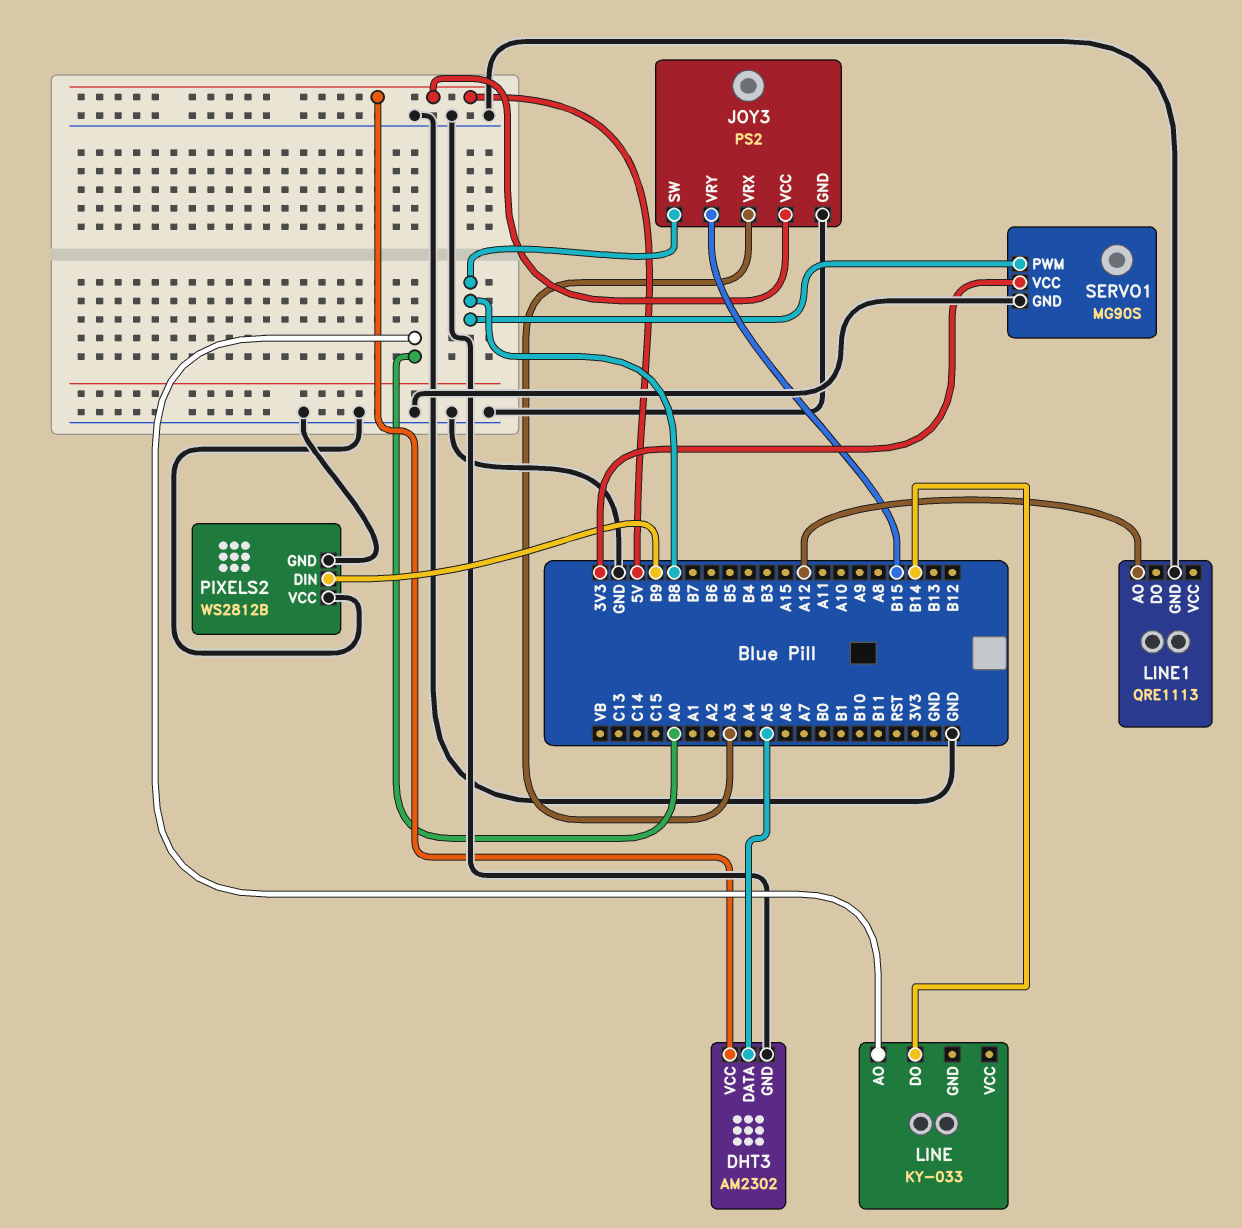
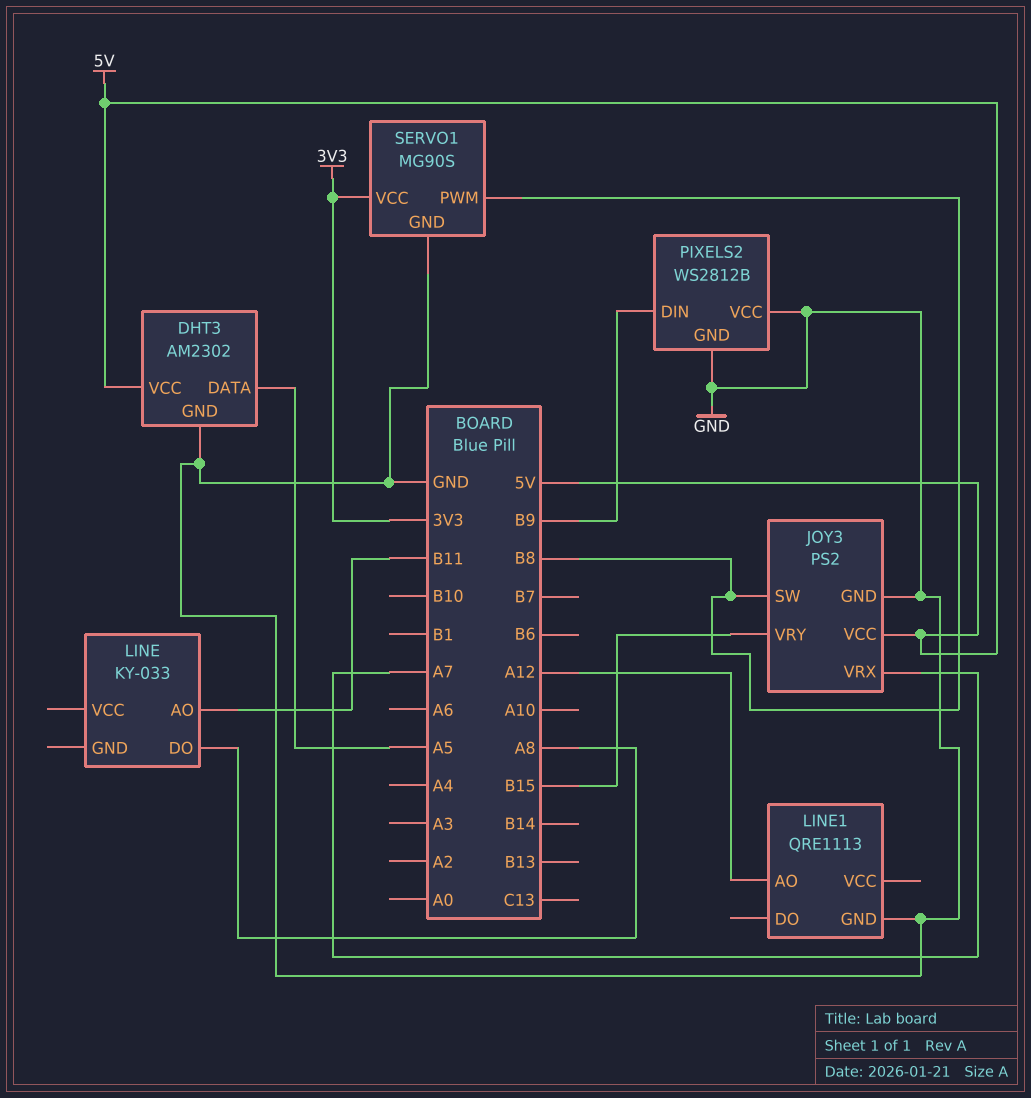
JOY3 pin VRX: A3 -> A7
LINE pin AO: A0 -> B11
LINE pin DO: B14 -> A8

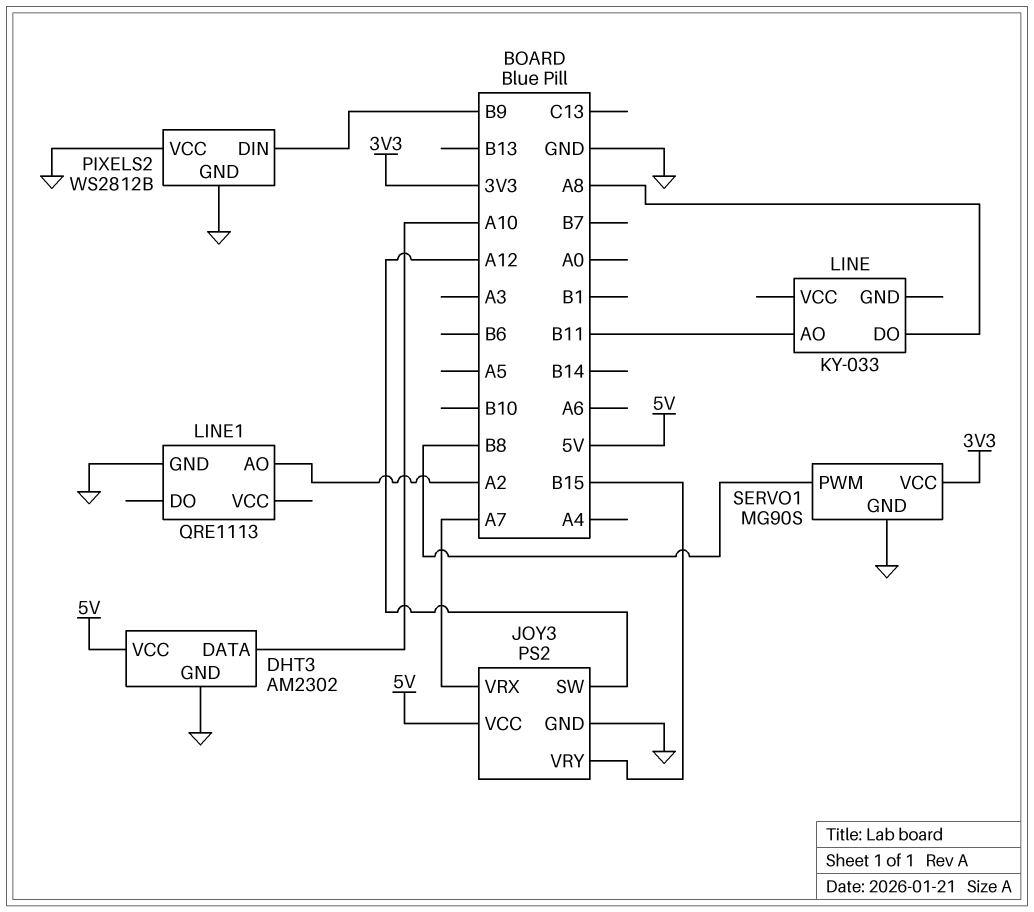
DHT3 pin DATA: A5 -> A10
JOY3 pin SW: B8 -> A12
LINE1 pin AO: A12 -> A2

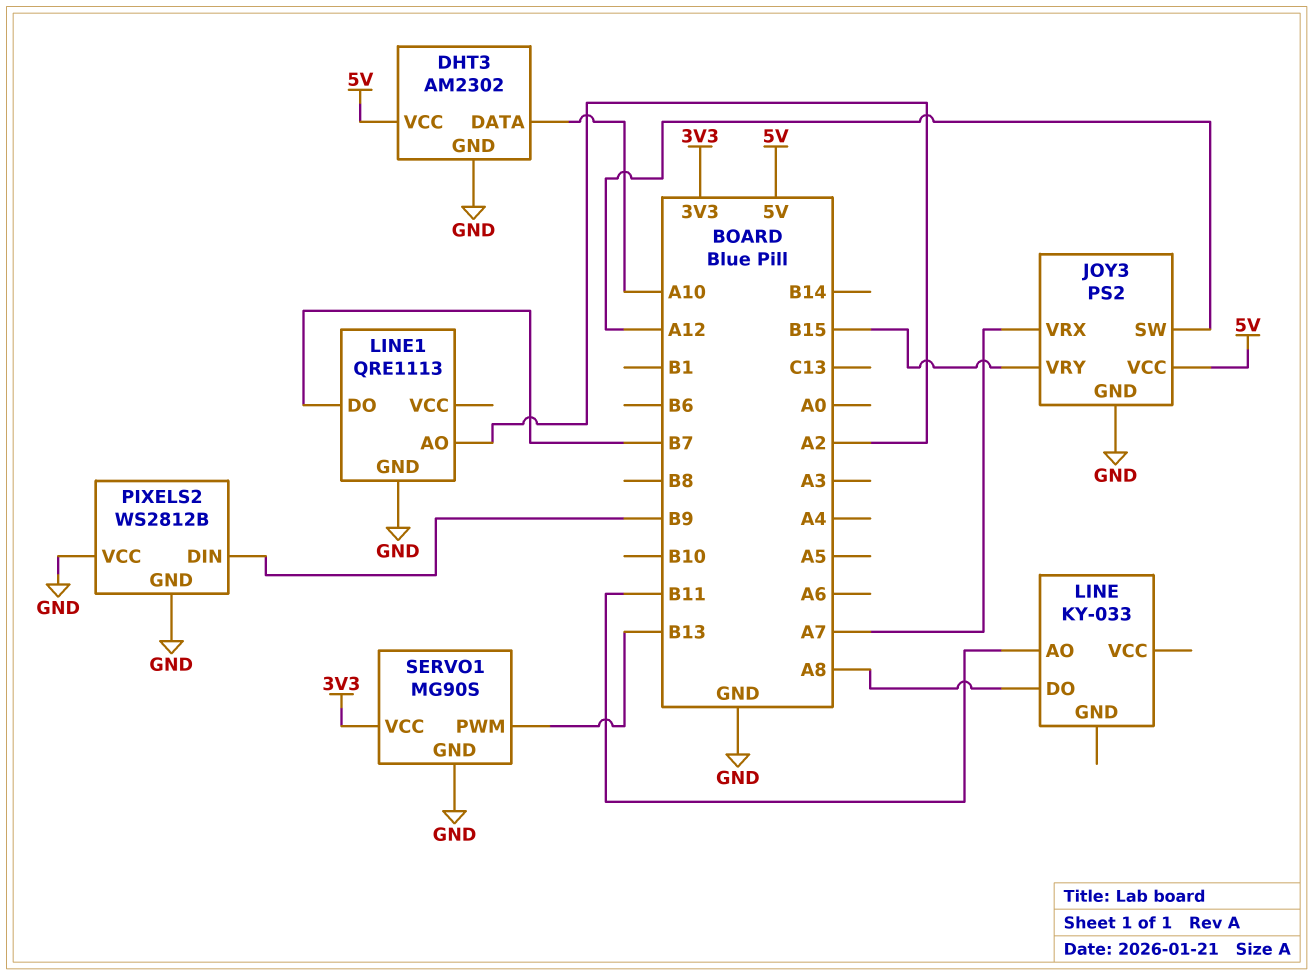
LINE1 pin DO: none -> B7
SERVO1 pin PWM: B8 -> B13

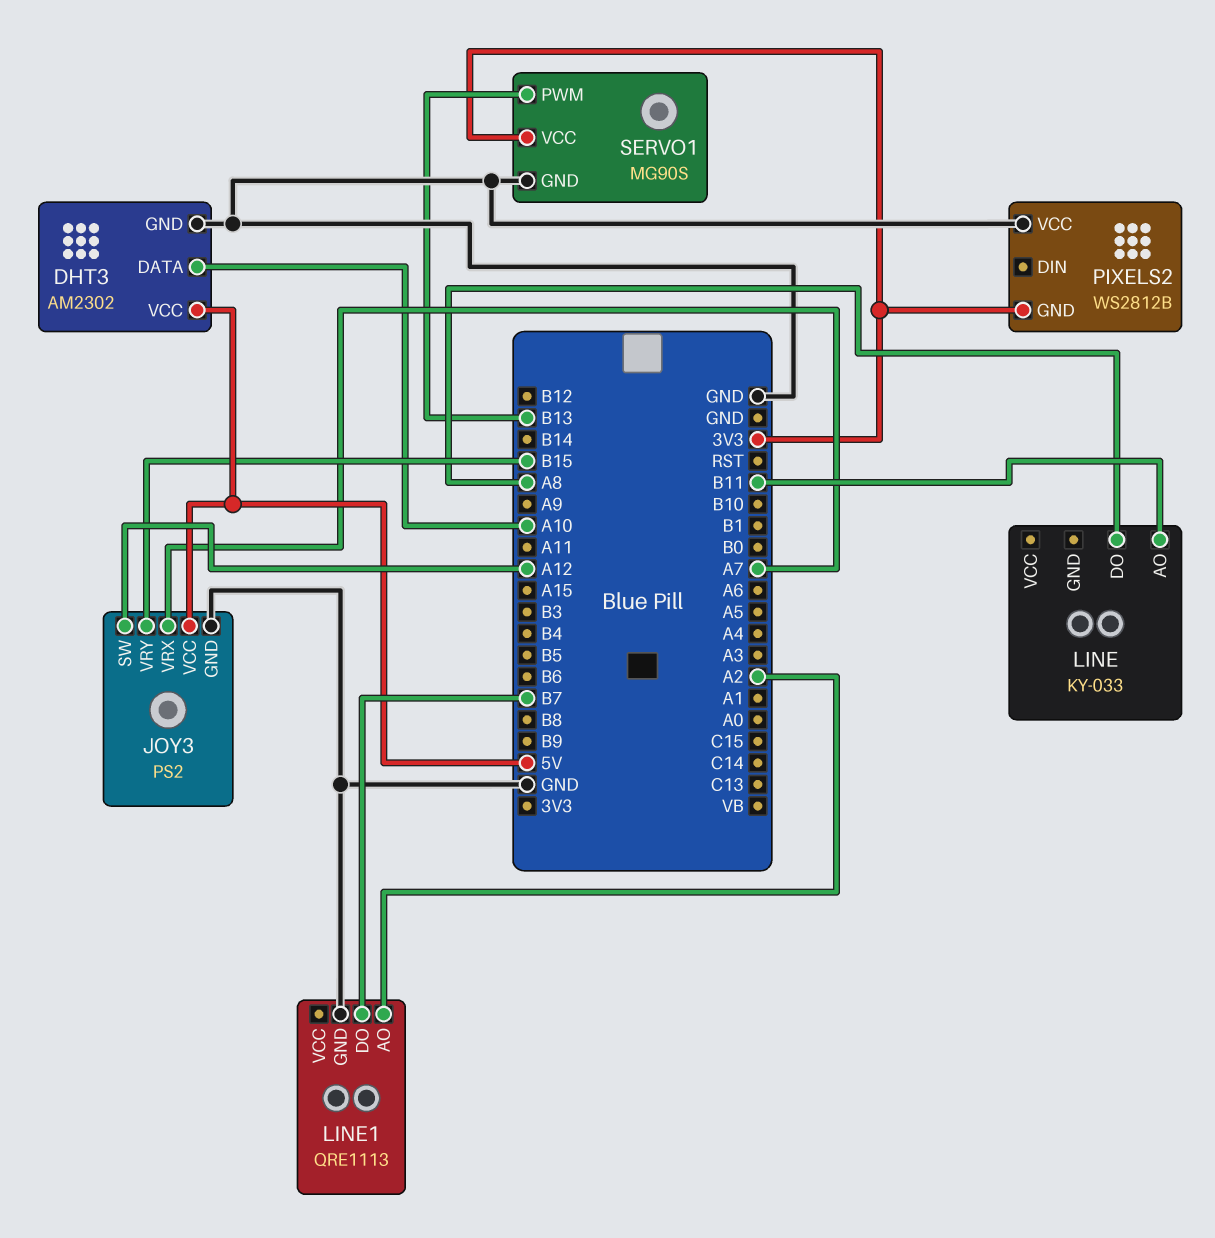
PIXELS2 pin DIN: B9 -> none
PIXELS2 pin GND: GND -> 3V3

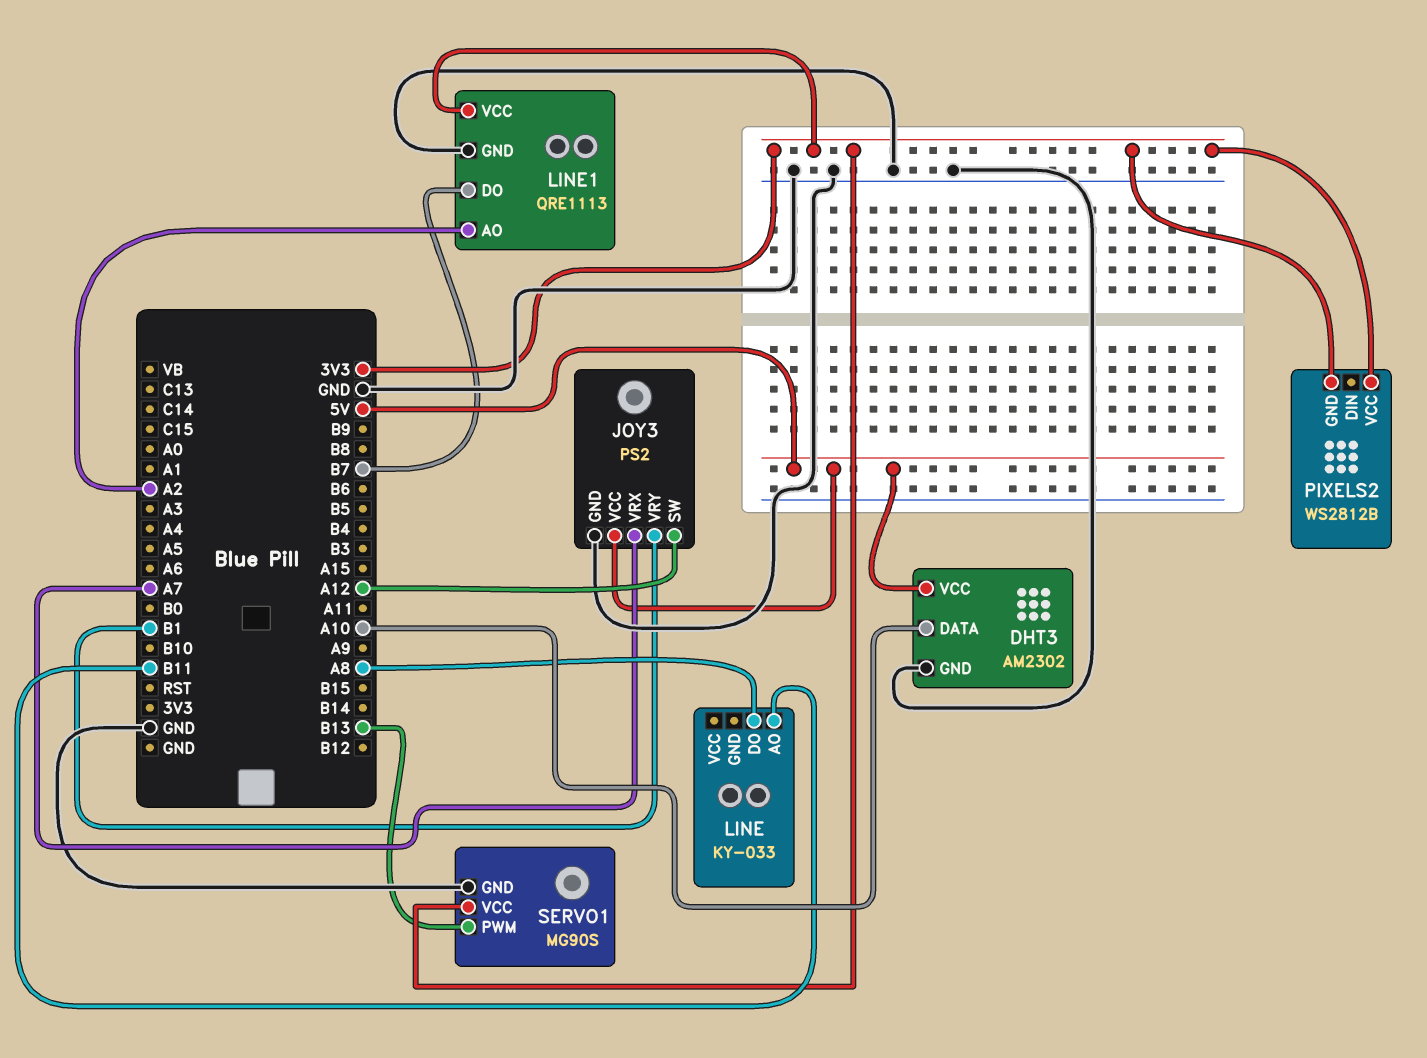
JOY3 pin VRY: B15 -> B1
LINE1 pin VCC: none -> 3V3
PIXELS2 pin VCC: GND -> 3V3

